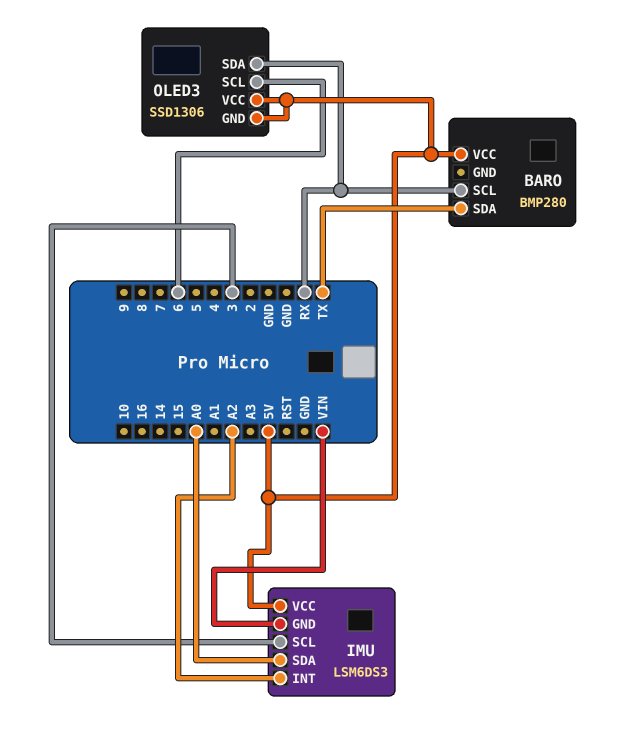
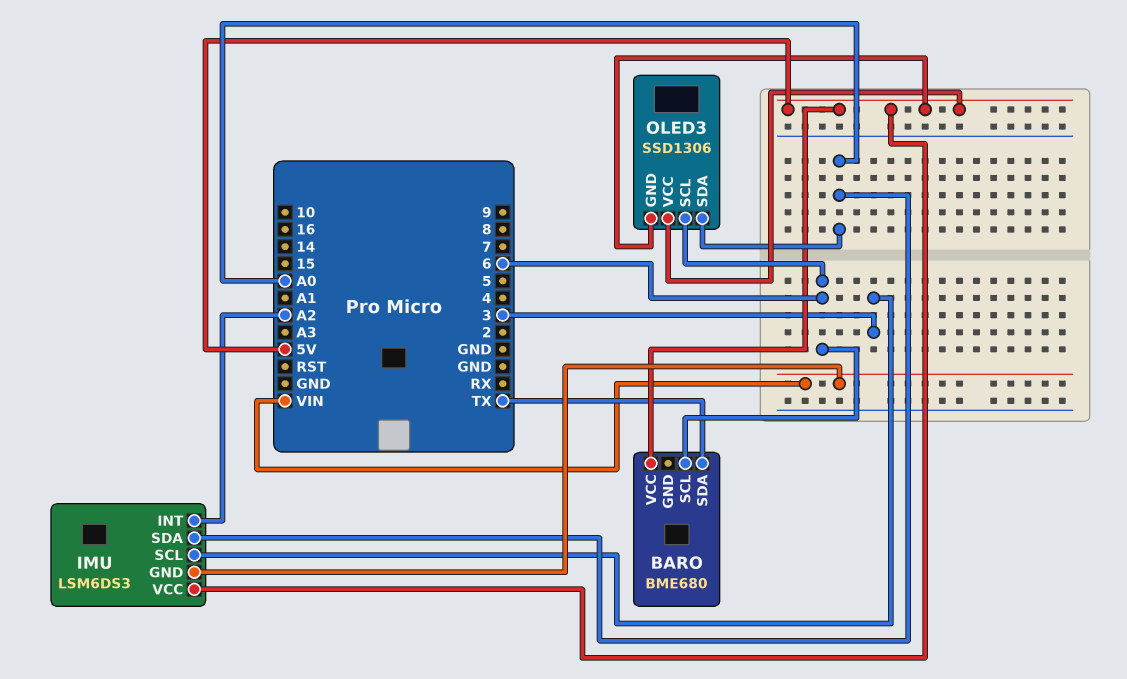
BARO: BMP280 -> BME680
BARO pin SCL: RX -> 6
OLED3 pin SDA: RX -> A0

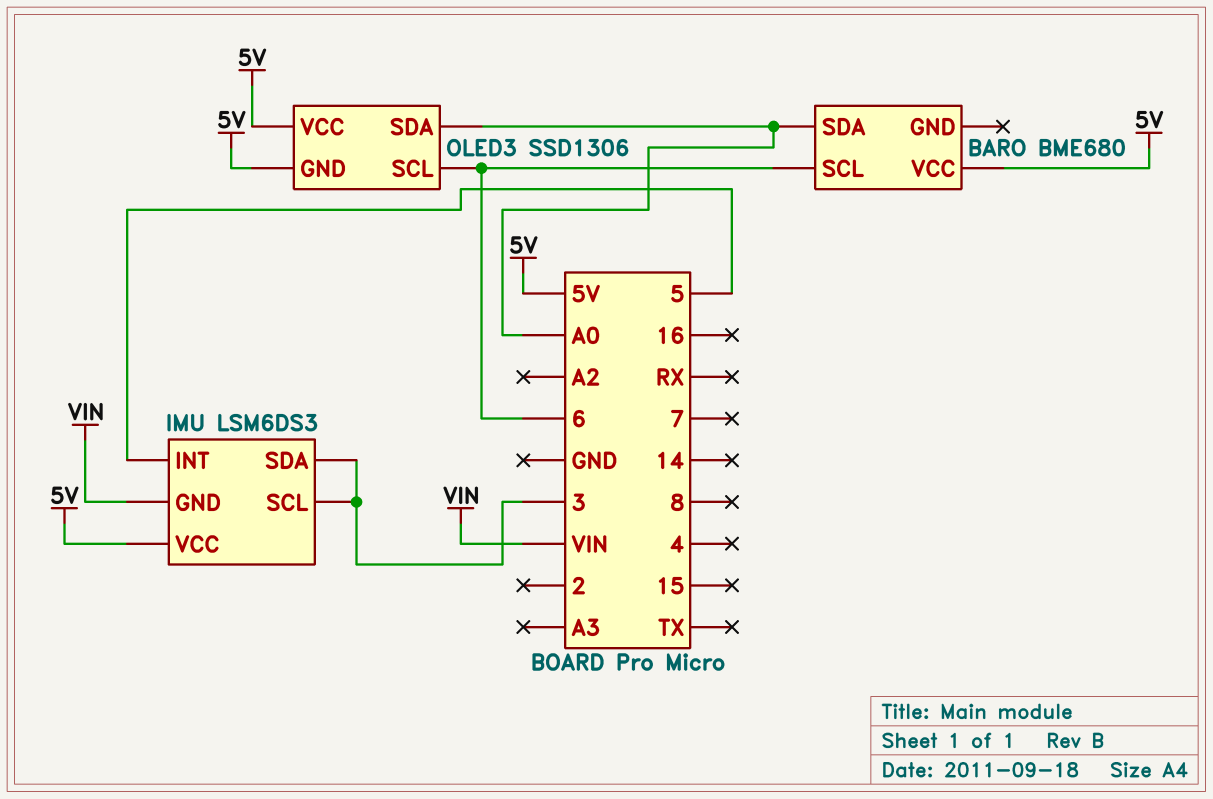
BARO pin SDA: TX -> A0
IMU pin INT: A2 -> 5
IMU pin SDA: A0 -> 3

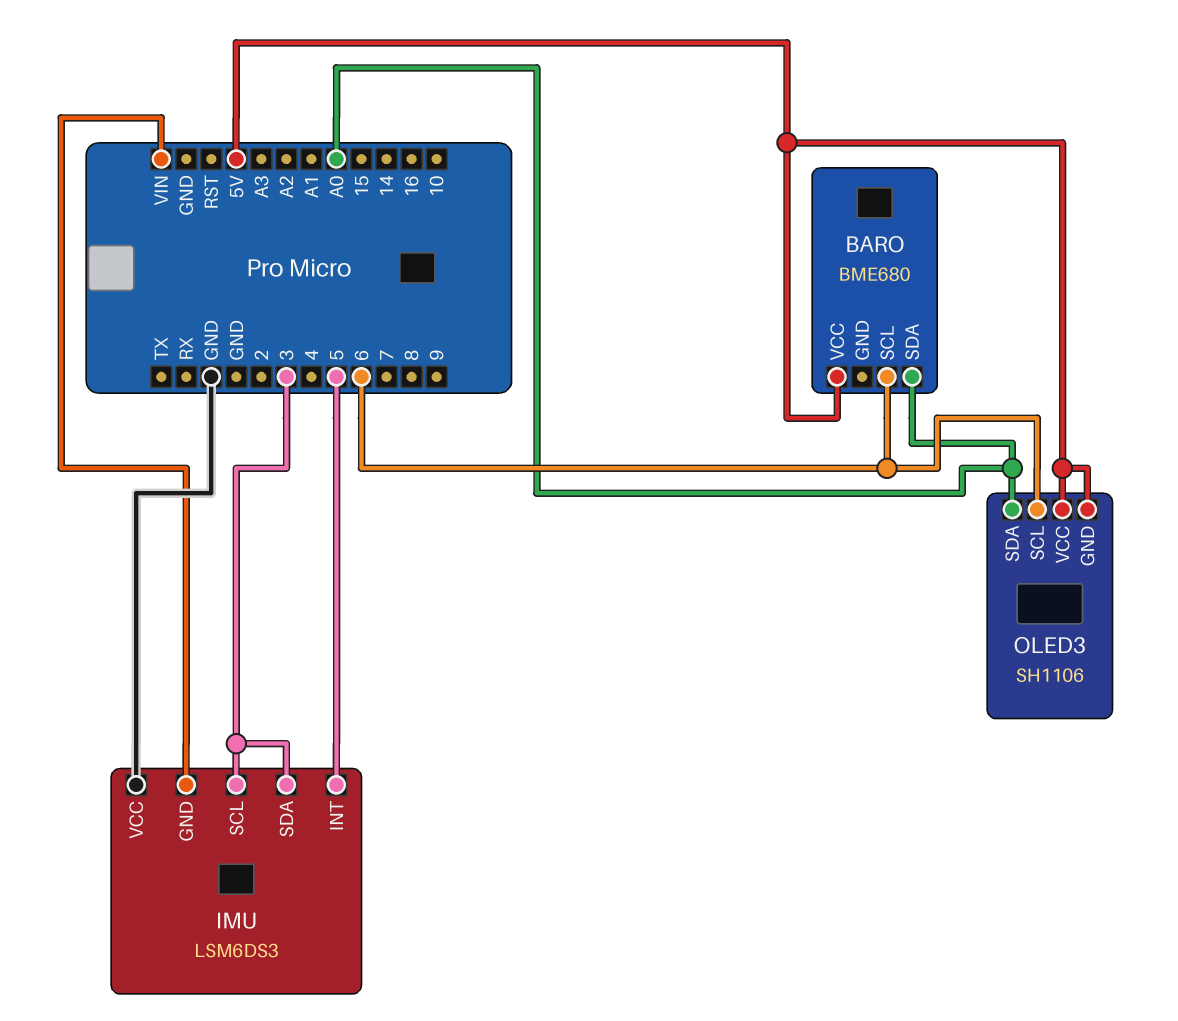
IMU pin VCC: 5V -> GND
OLED3: SSD1306 -> SH1106

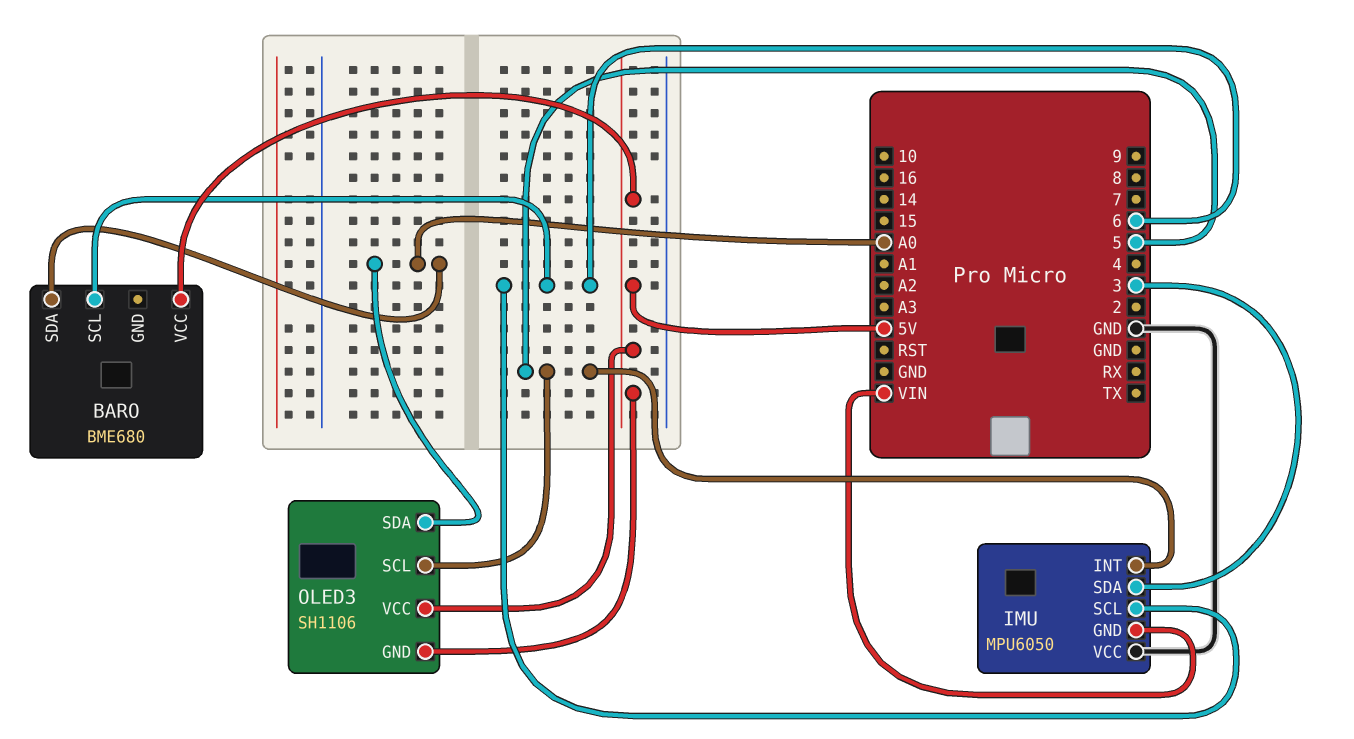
IMU: LSM6DS3 -> MPU6050
IMU pin SCL: 3 -> 6
OLED3 pin SCL: 6 -> 5

